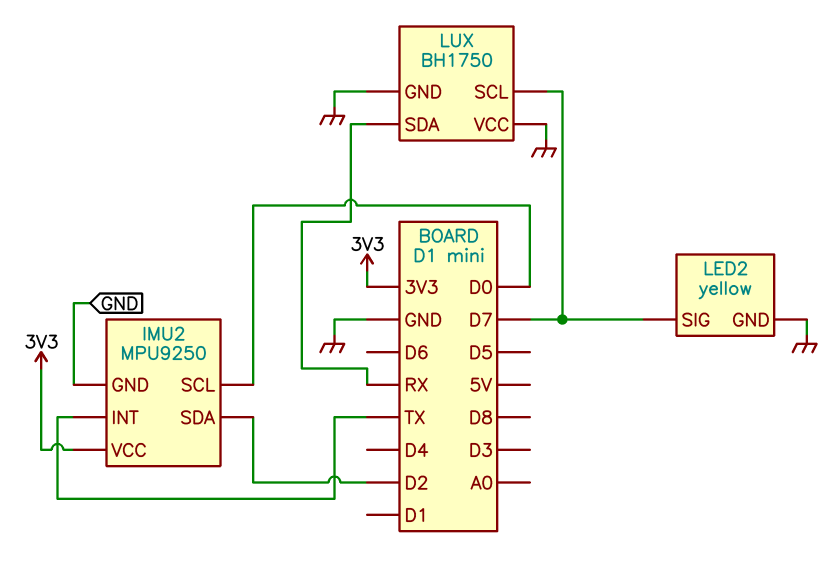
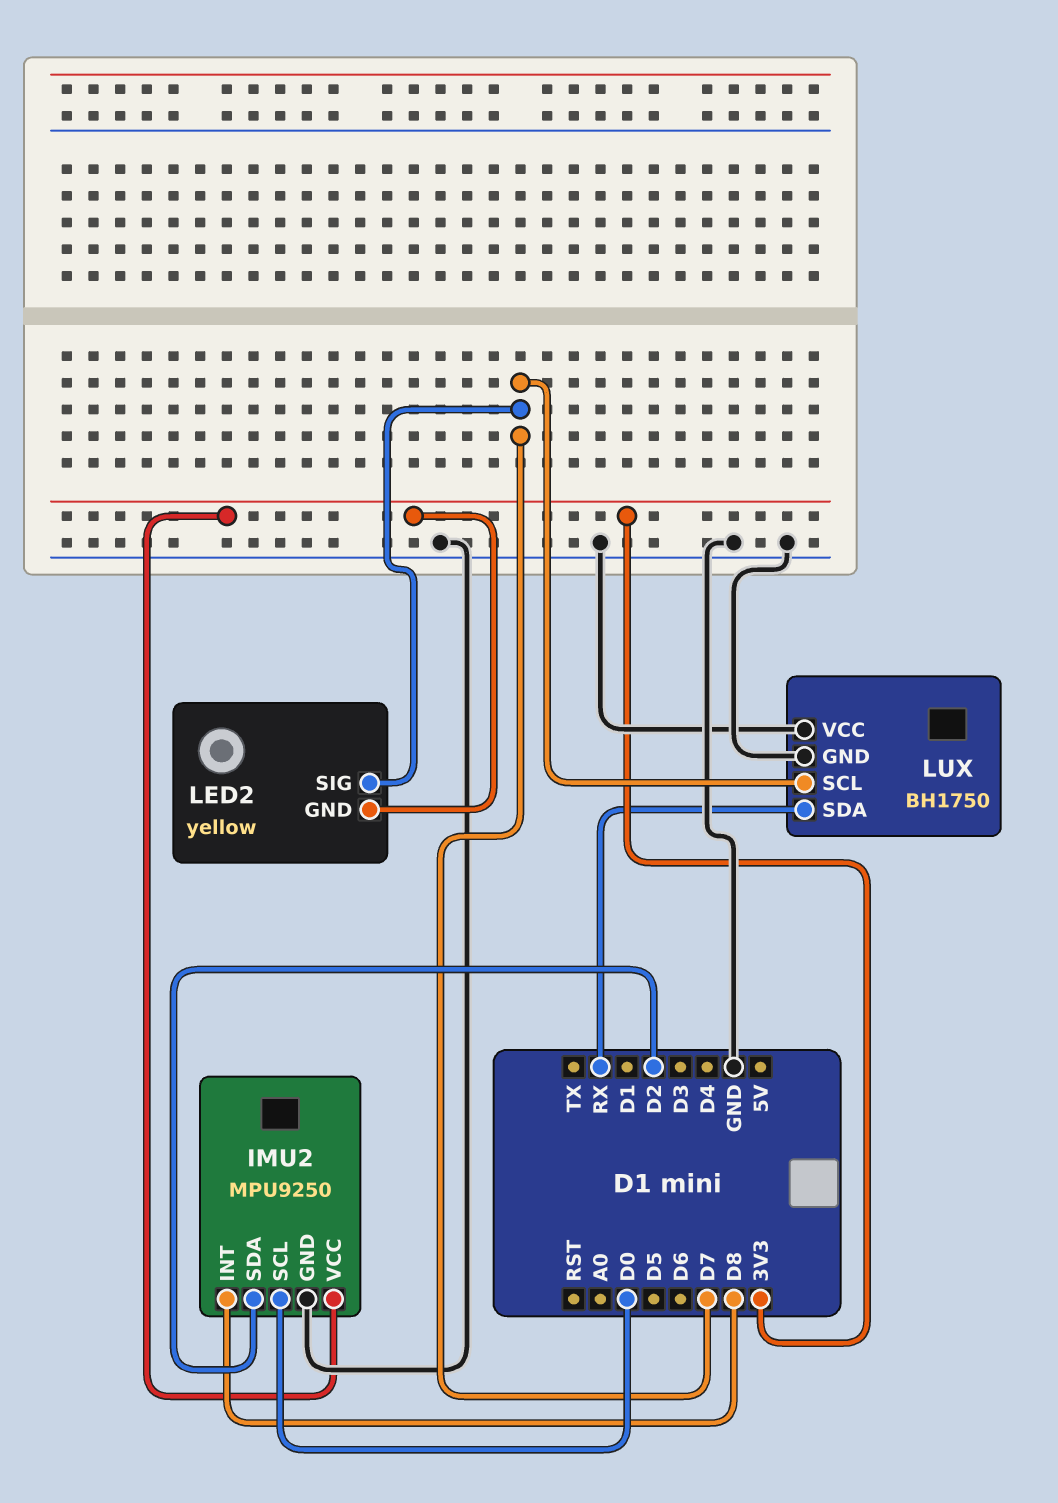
IMU2 pin INT: TX -> D8
LED2 pin GND: GND -> 3V3

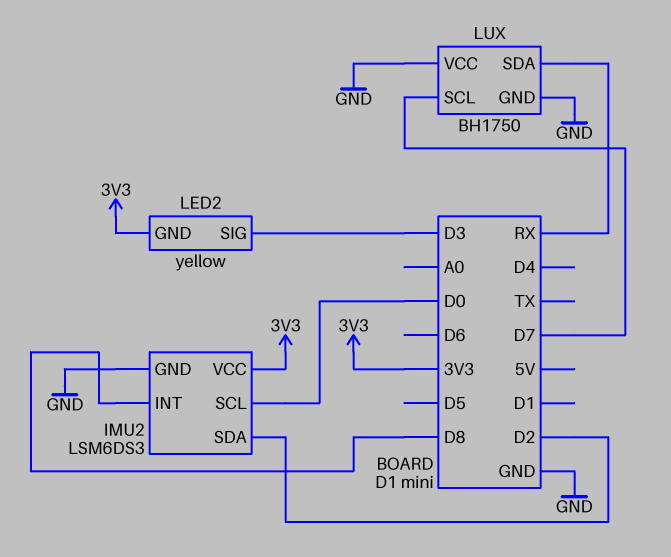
IMU2: MPU9250 -> LSM6DS3
LED2 pin SIG: D7 -> D3

